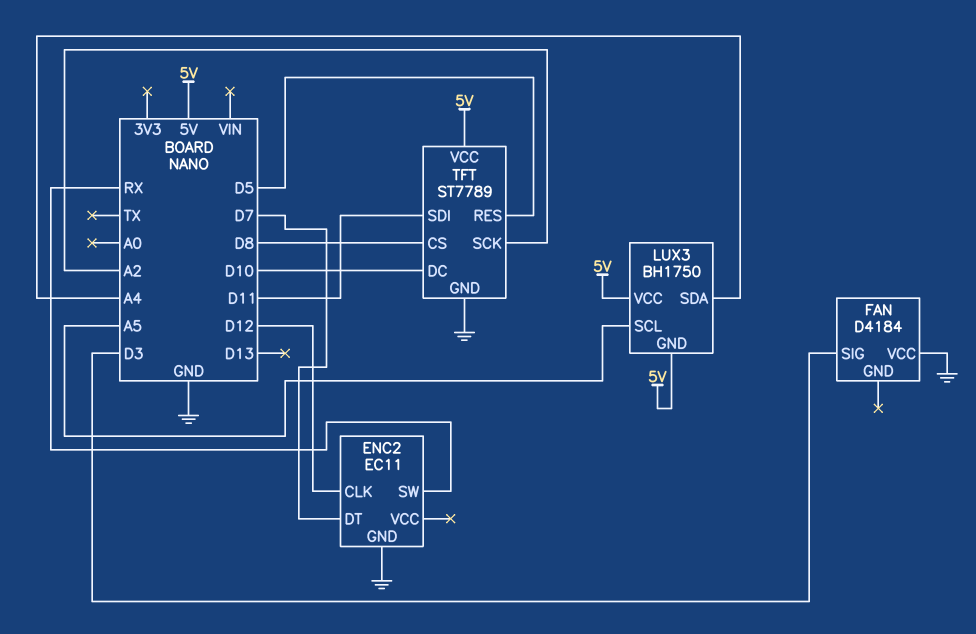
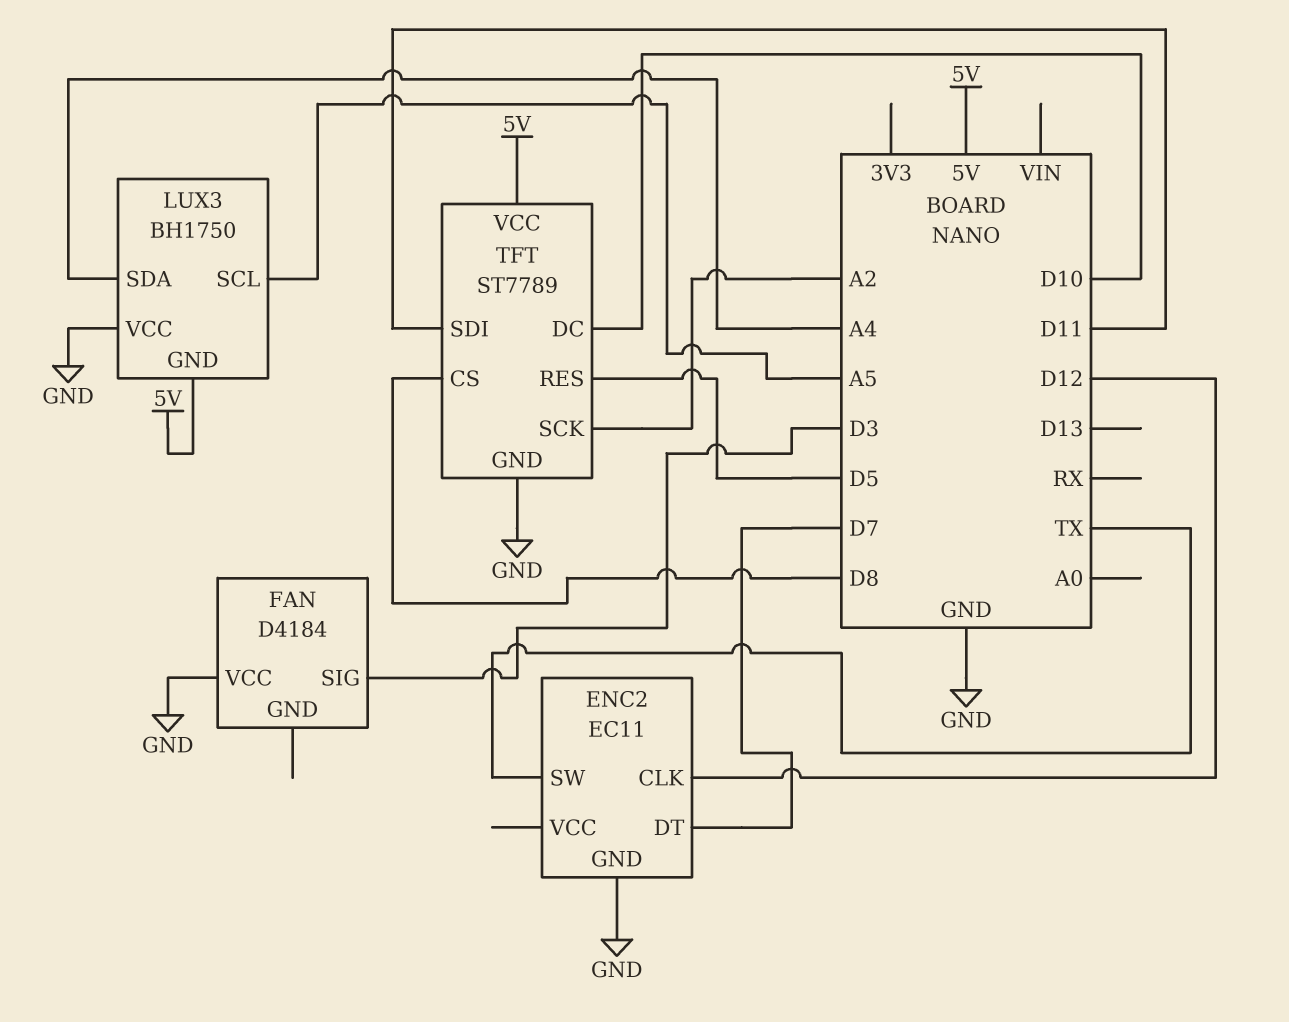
ENC2 pin SW: RX -> TX
LUX3 pin VCC: 5V -> GND

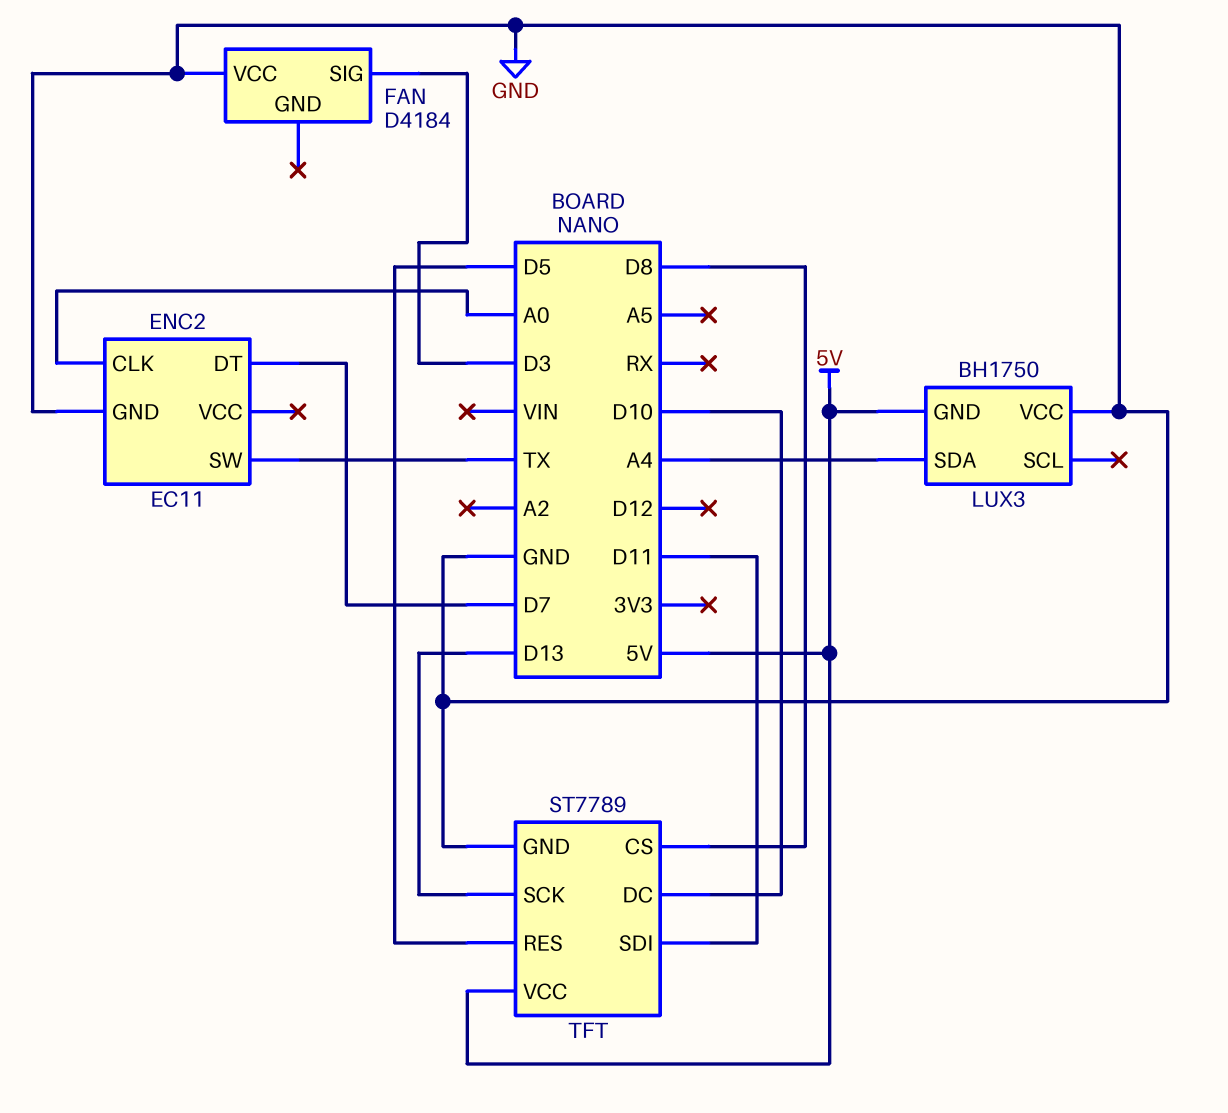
ENC2 pin CLK: D12 -> A0
LUX3 pin SCL: A5 -> none
TFT pin SCK: A2 -> D13

